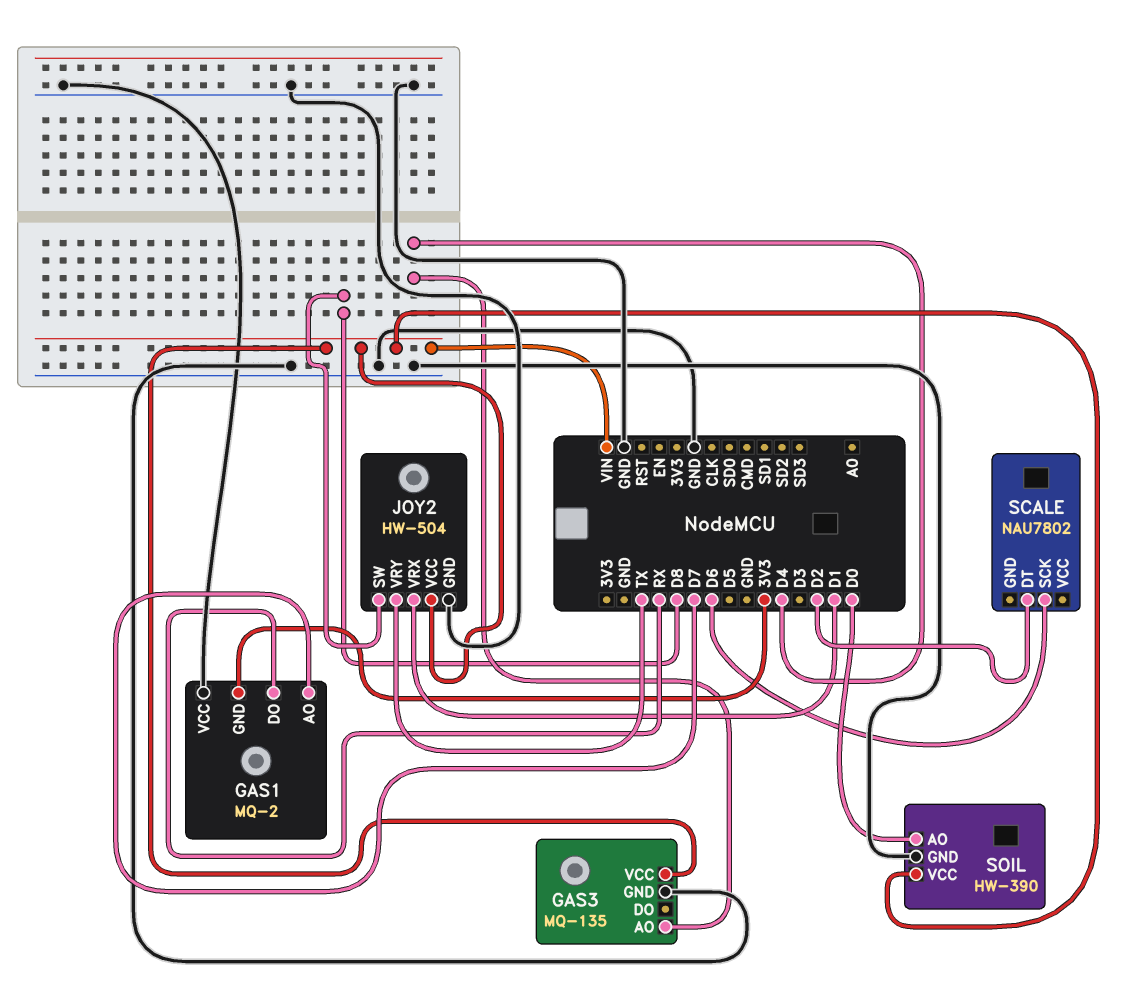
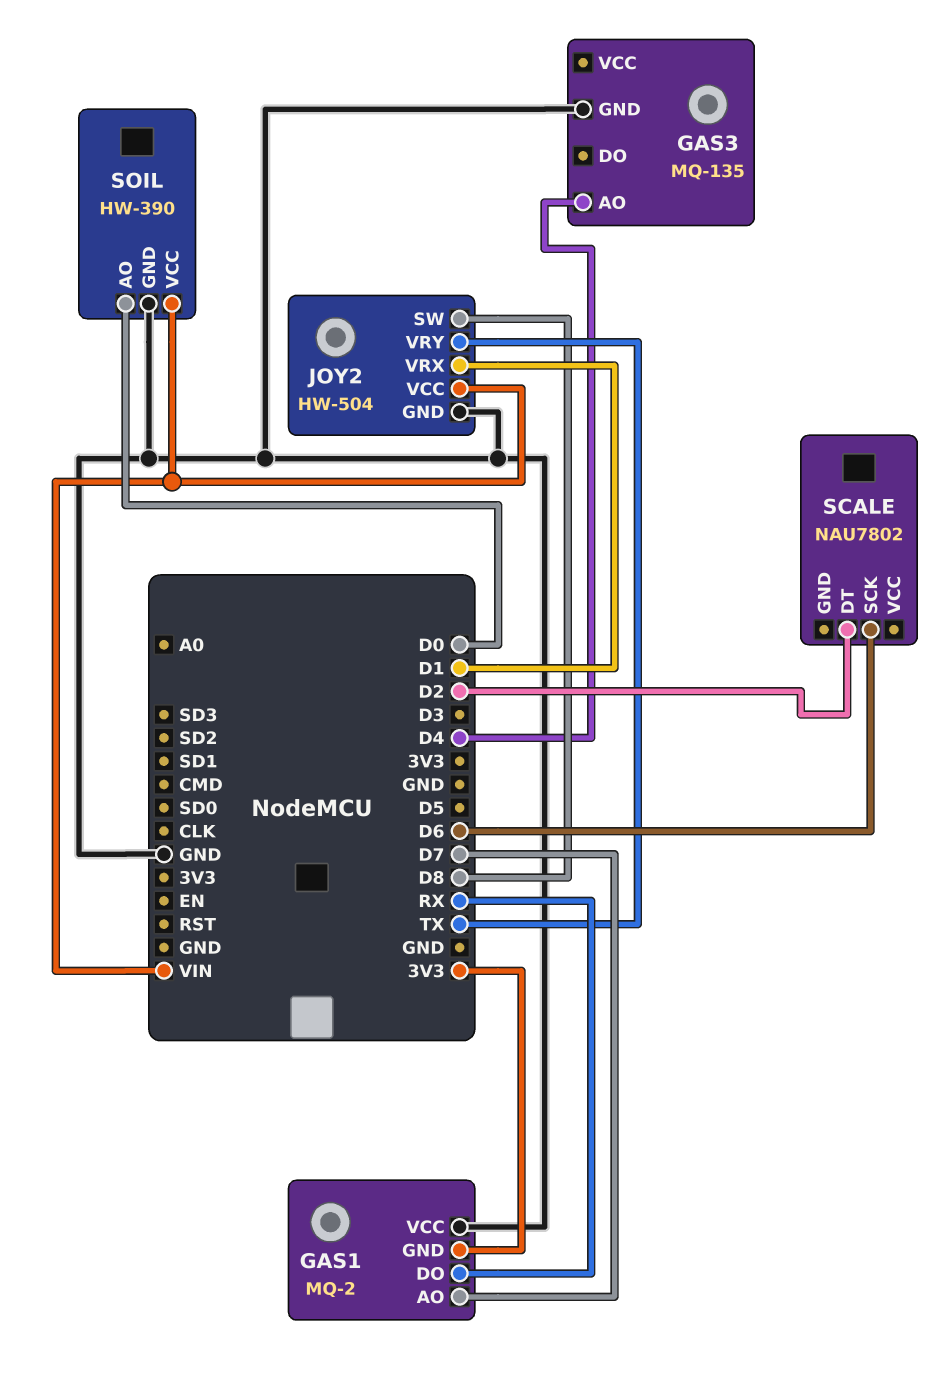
GAS3 pin VCC: VIN -> none

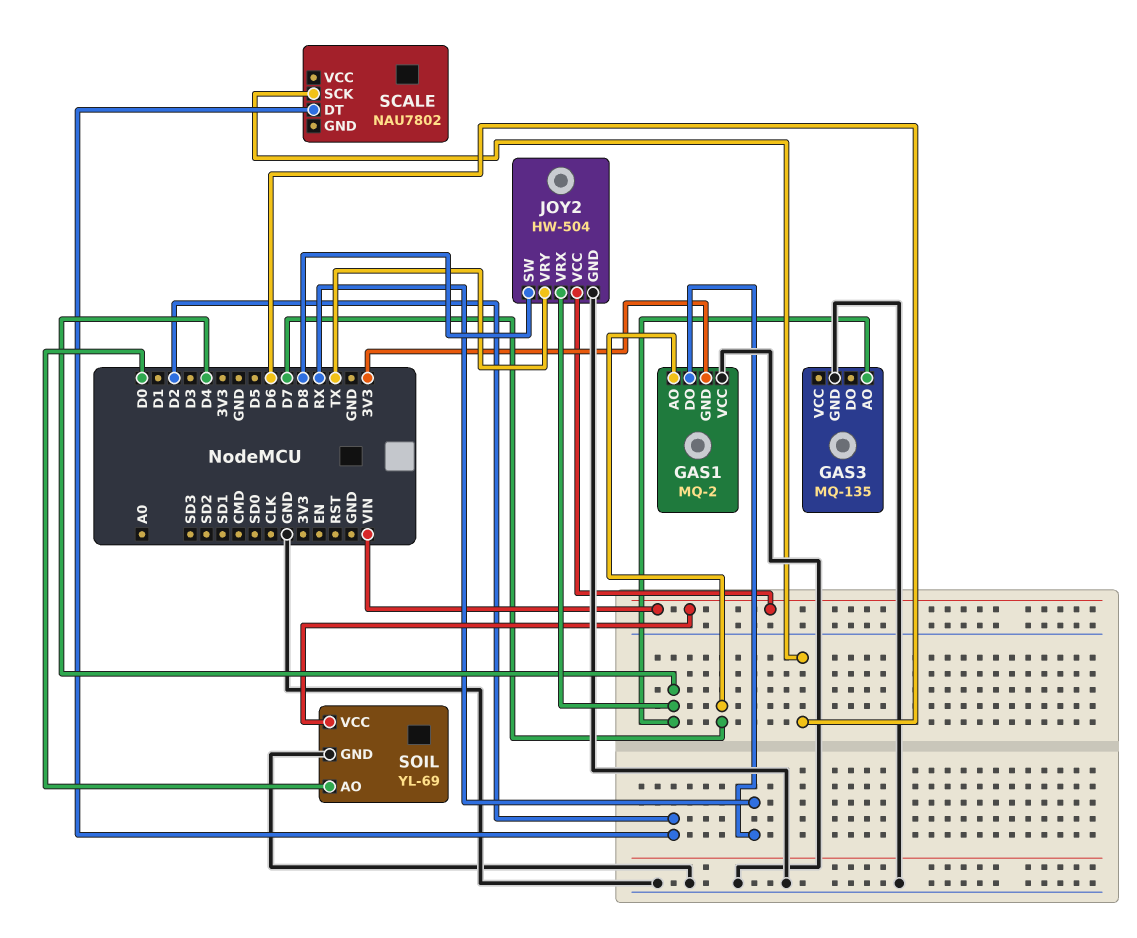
JOY2 pin VRX: D1 -> D4
SOIL: HW-390 -> YL-69

